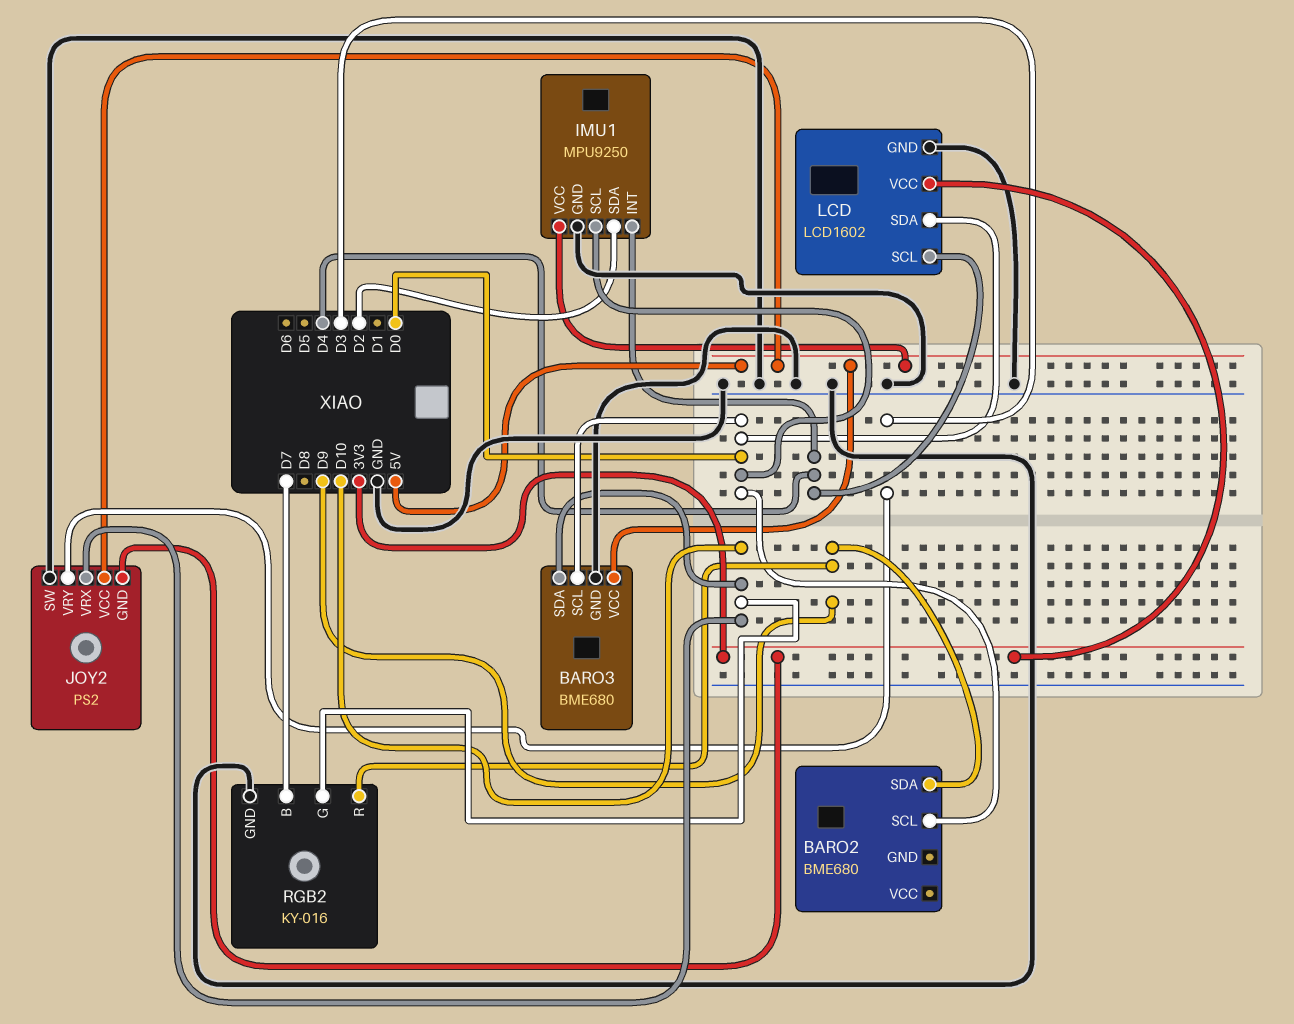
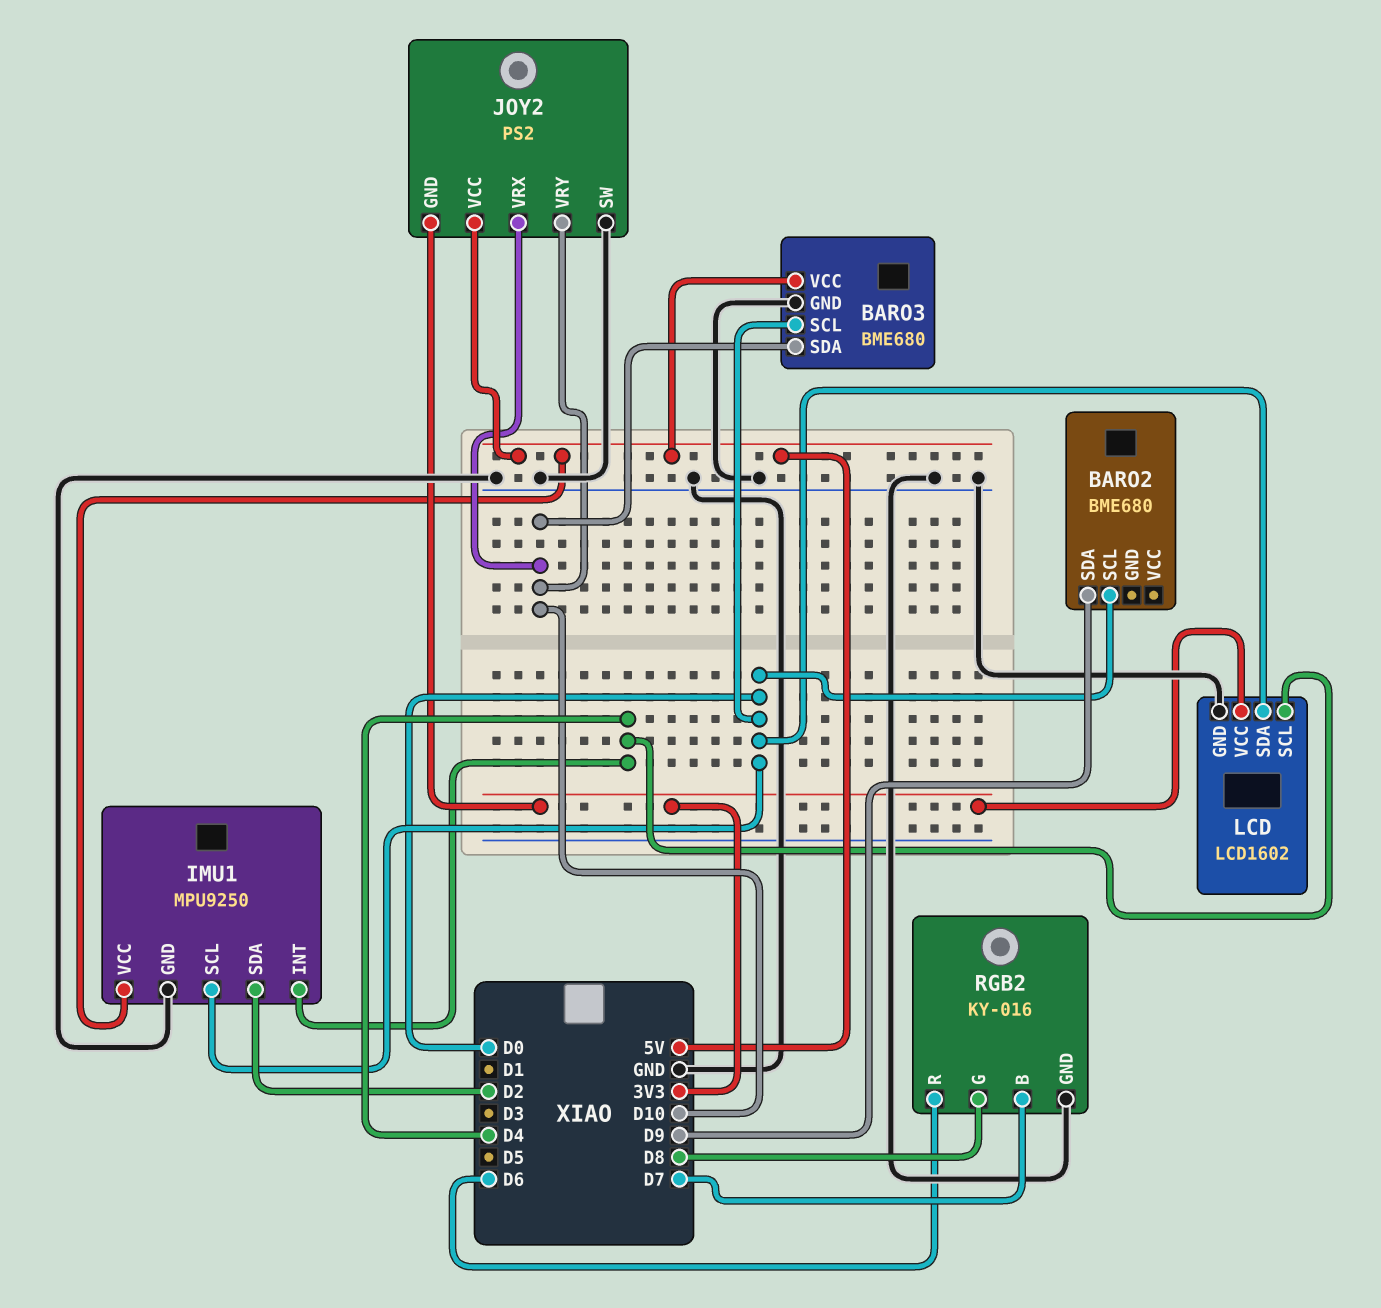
JOY2 pin VRY: D3 -> D10
RGB2 pin G: D10 -> D8
RGB2 pin R: D9 -> D6

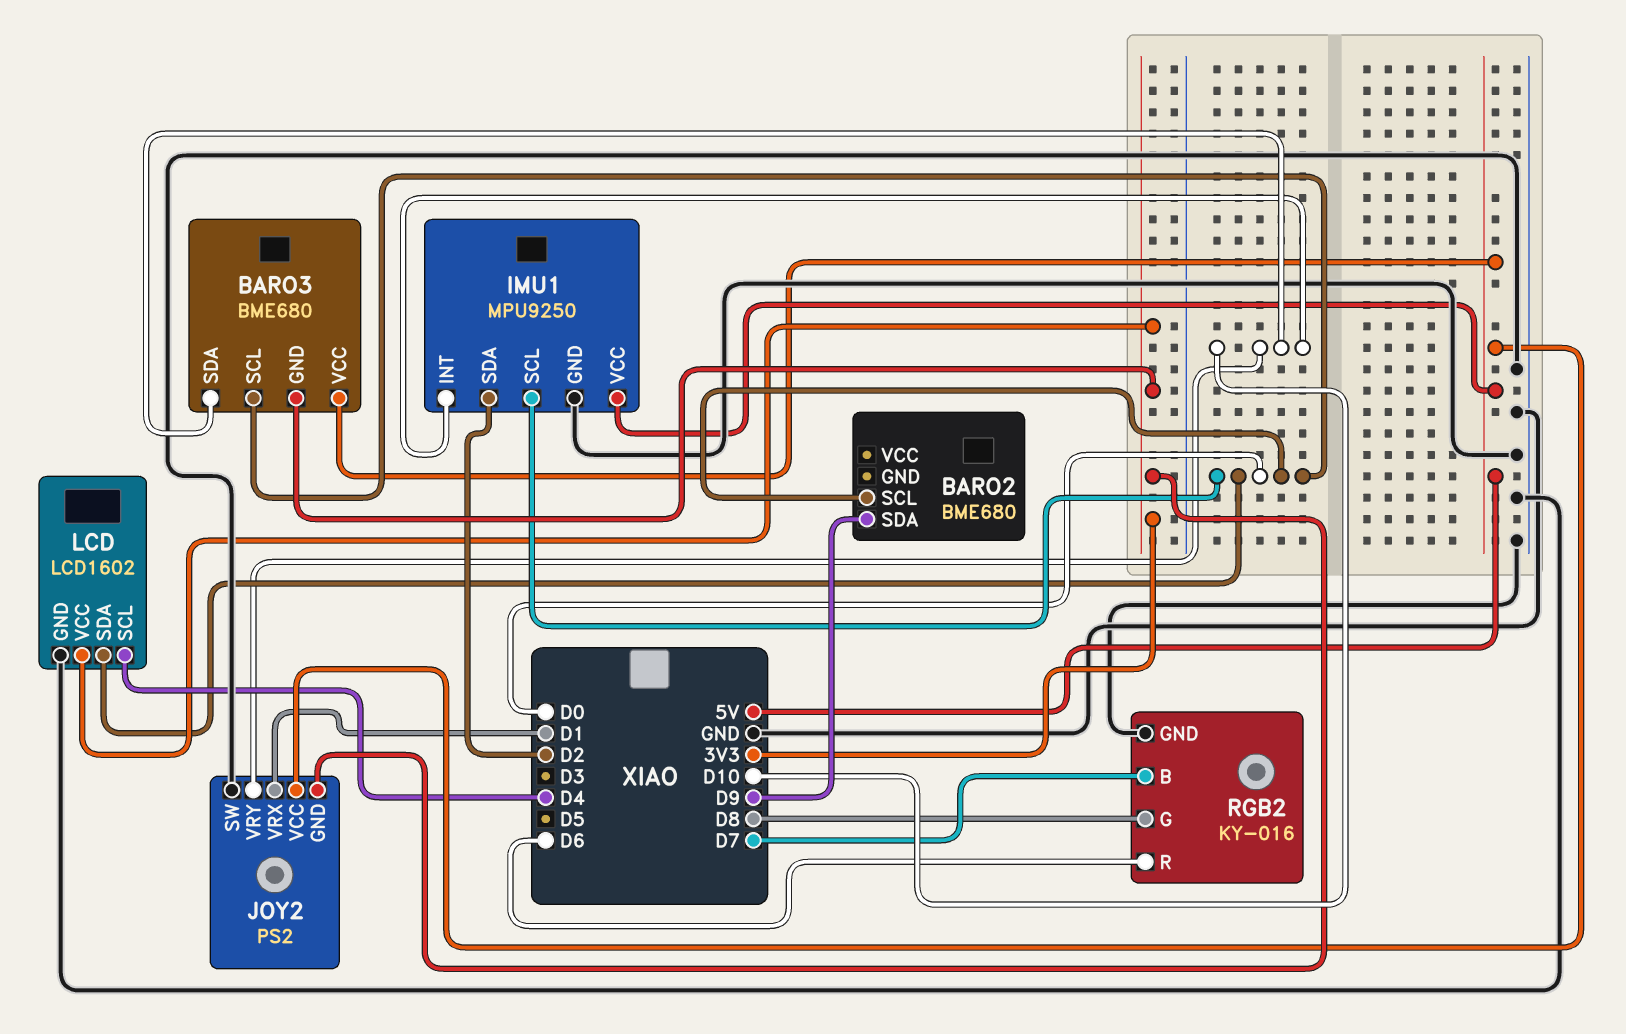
BARO3 pin GND: GND -> 3V3
IMU1 pin INT: D4 -> D10
JOY2 pin VRX: D10 -> D1

